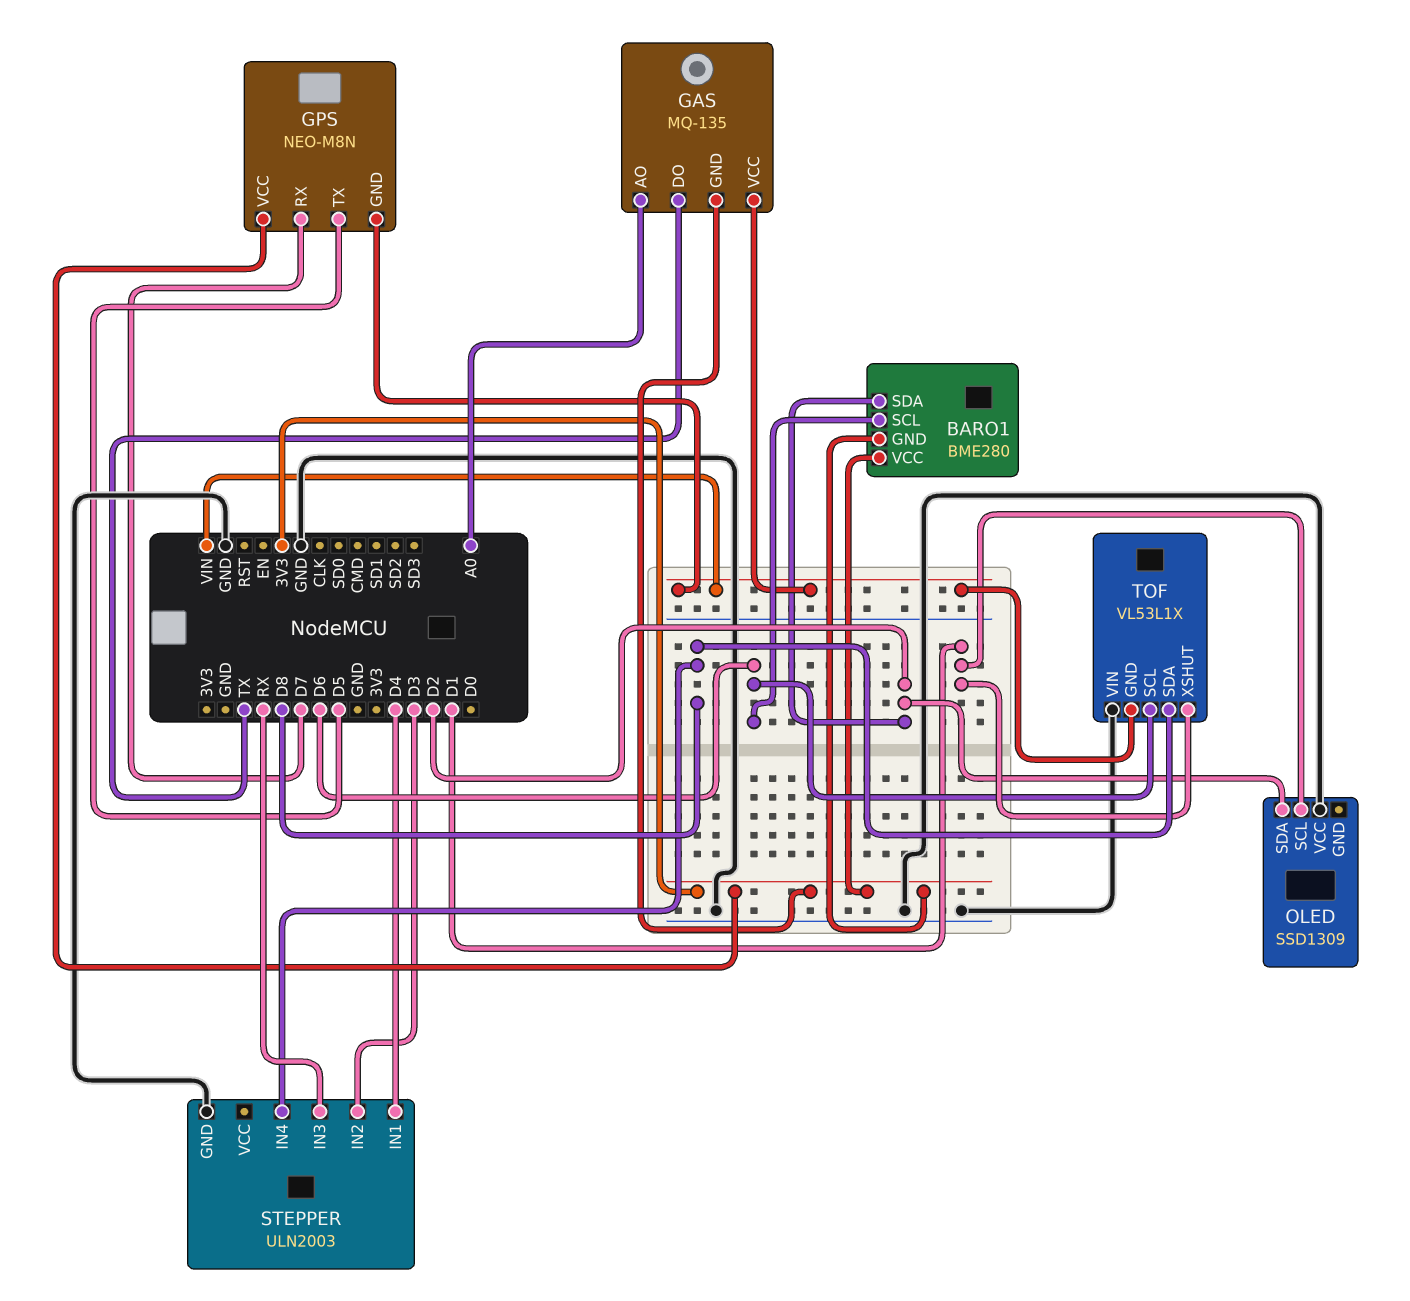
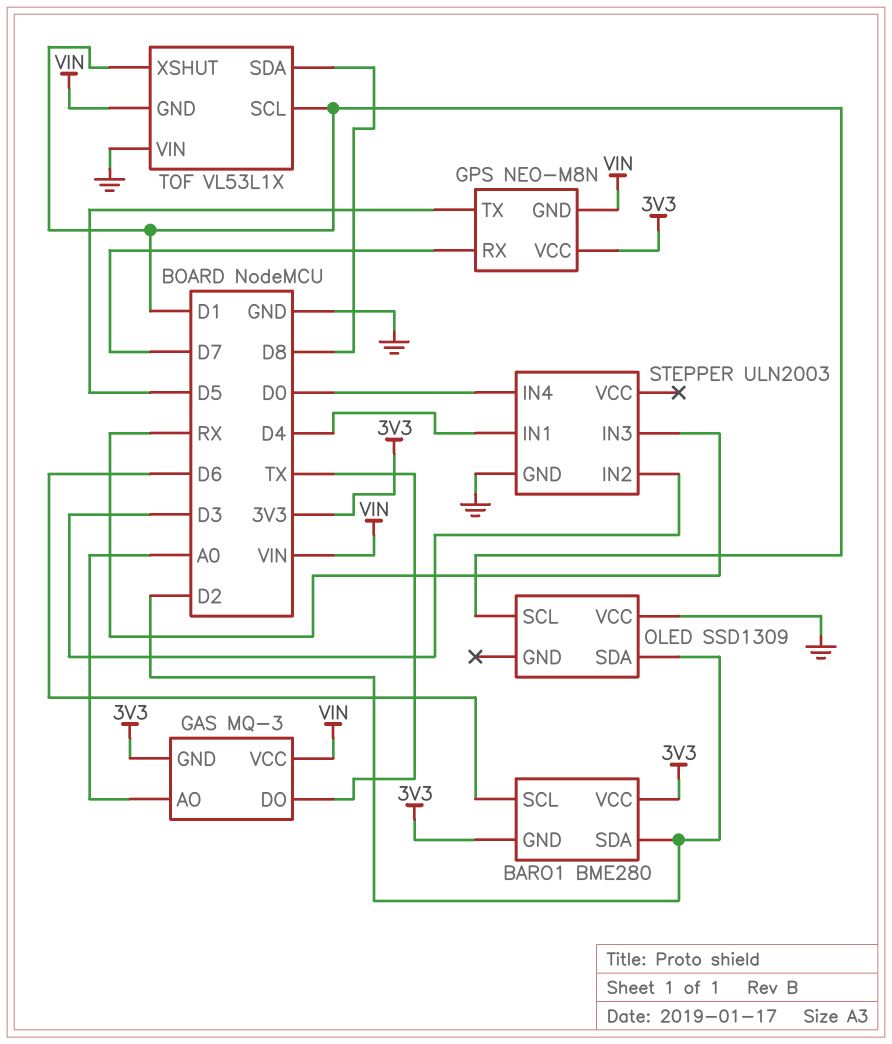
GAS: MQ-135 -> MQ-3
STEPPER pin IN4: D8 -> D0
TOF pin SCL: D6 -> D1

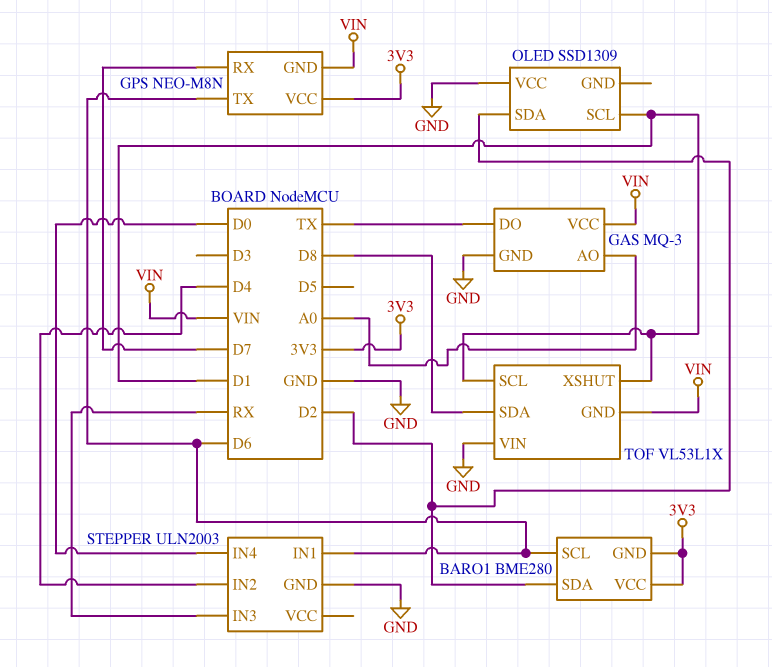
GAS pin GND: 3V3 -> GND
GPS pin TX: D5 -> D6
STEPPER pin IN1: D4 -> D6
STEPPER pin IN2: D3 -> D4

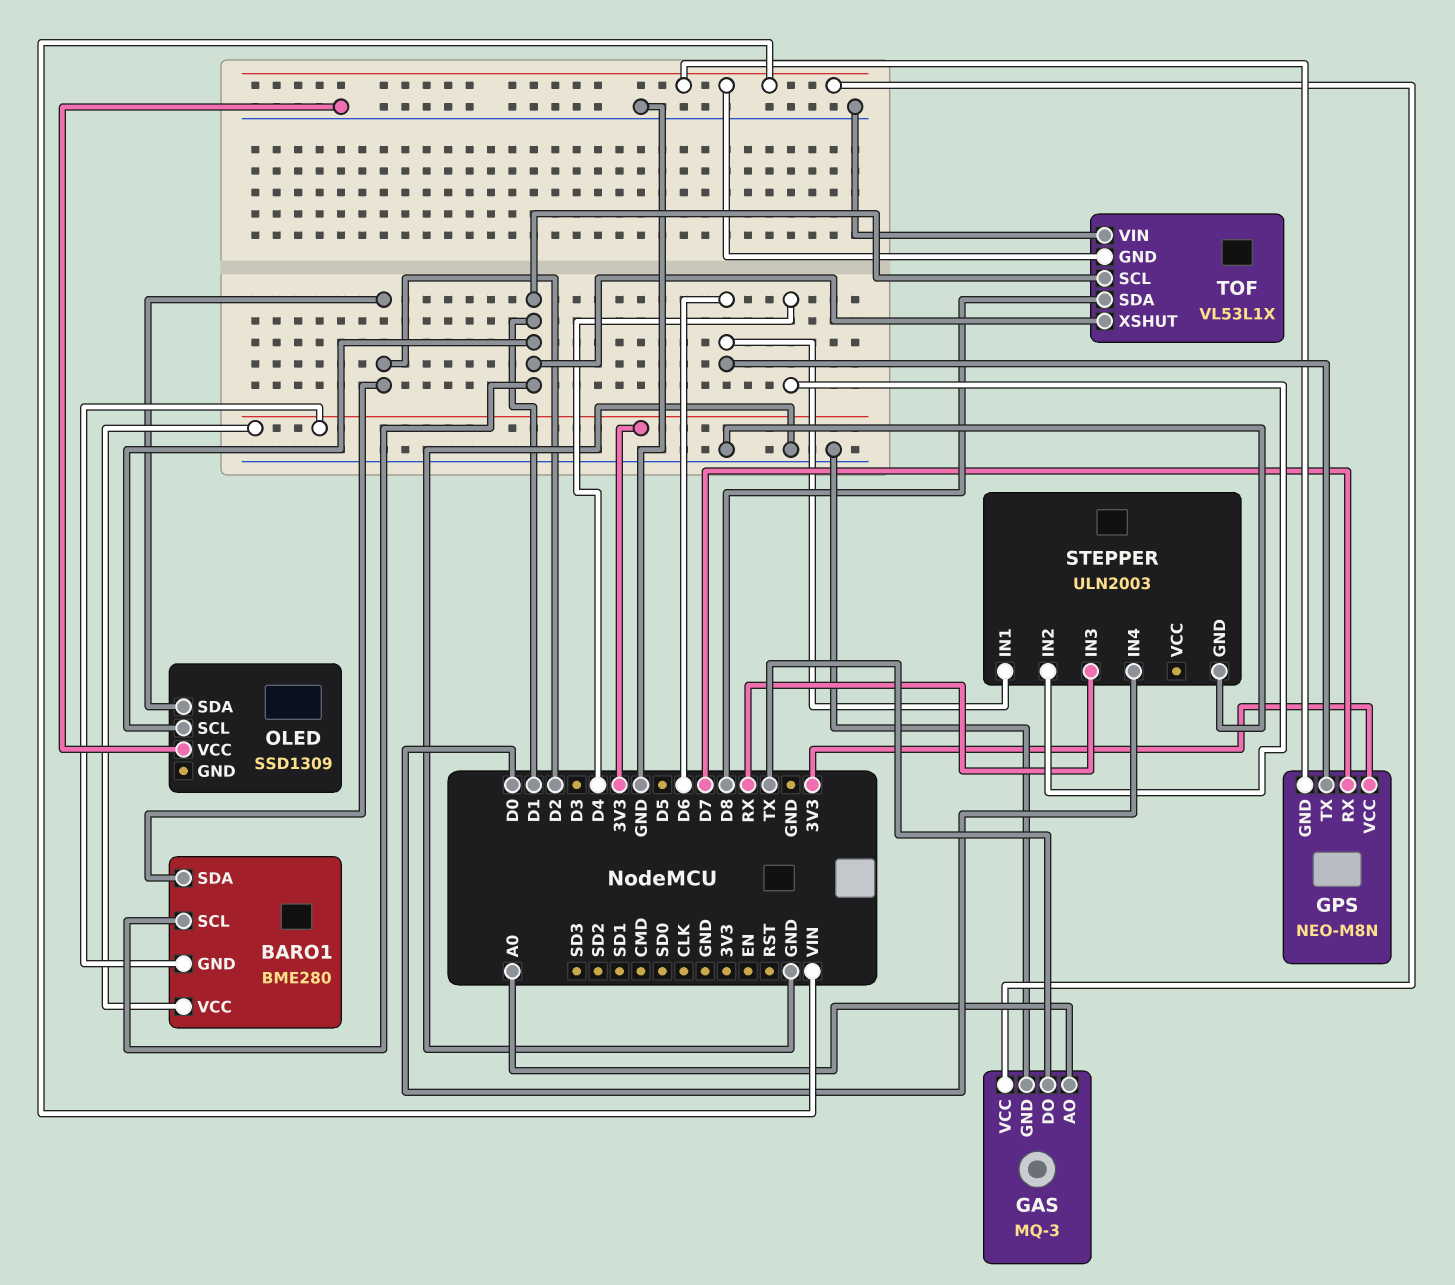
BARO1 pin SCL: D6 -> D1

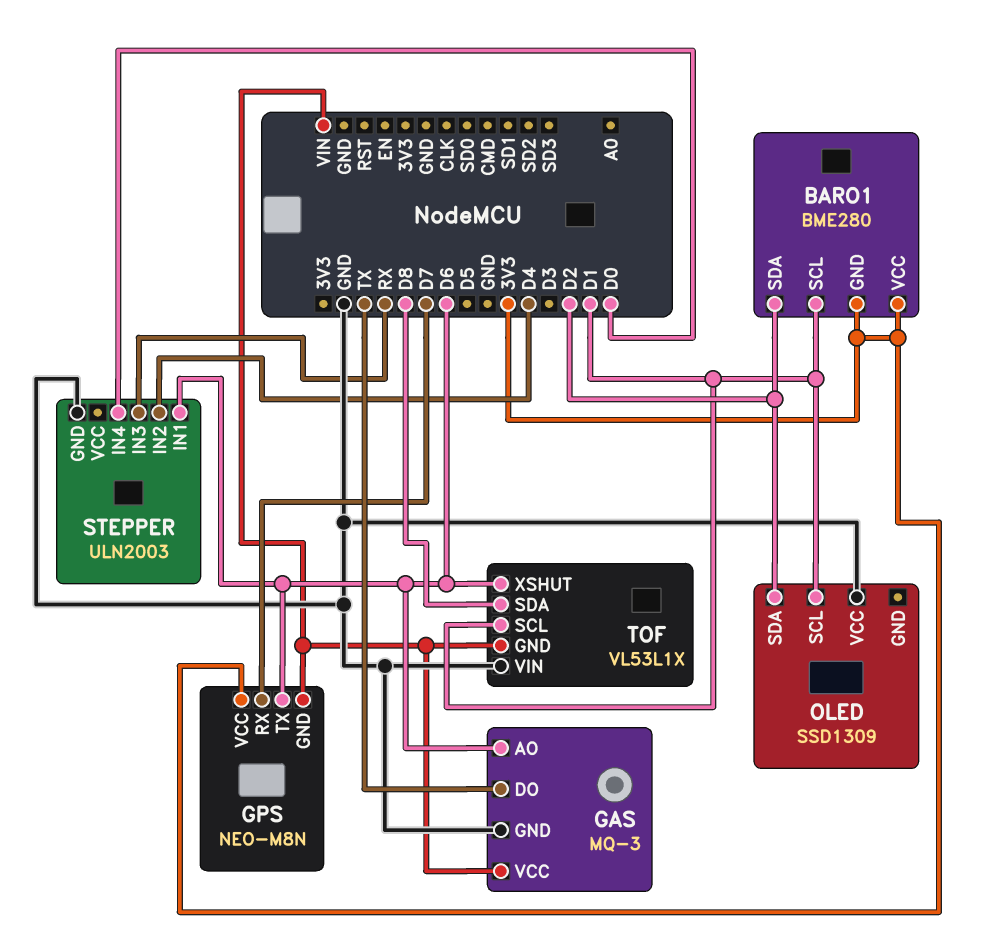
GAS pin AO: A0 -> D6
TOF pin XSHUT: D1 -> D6

